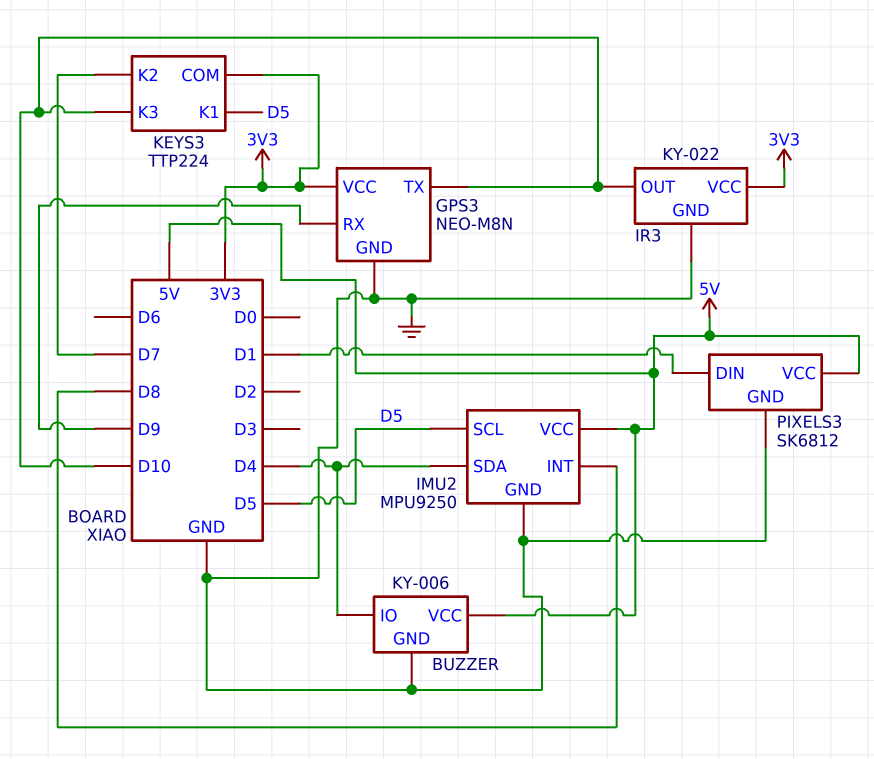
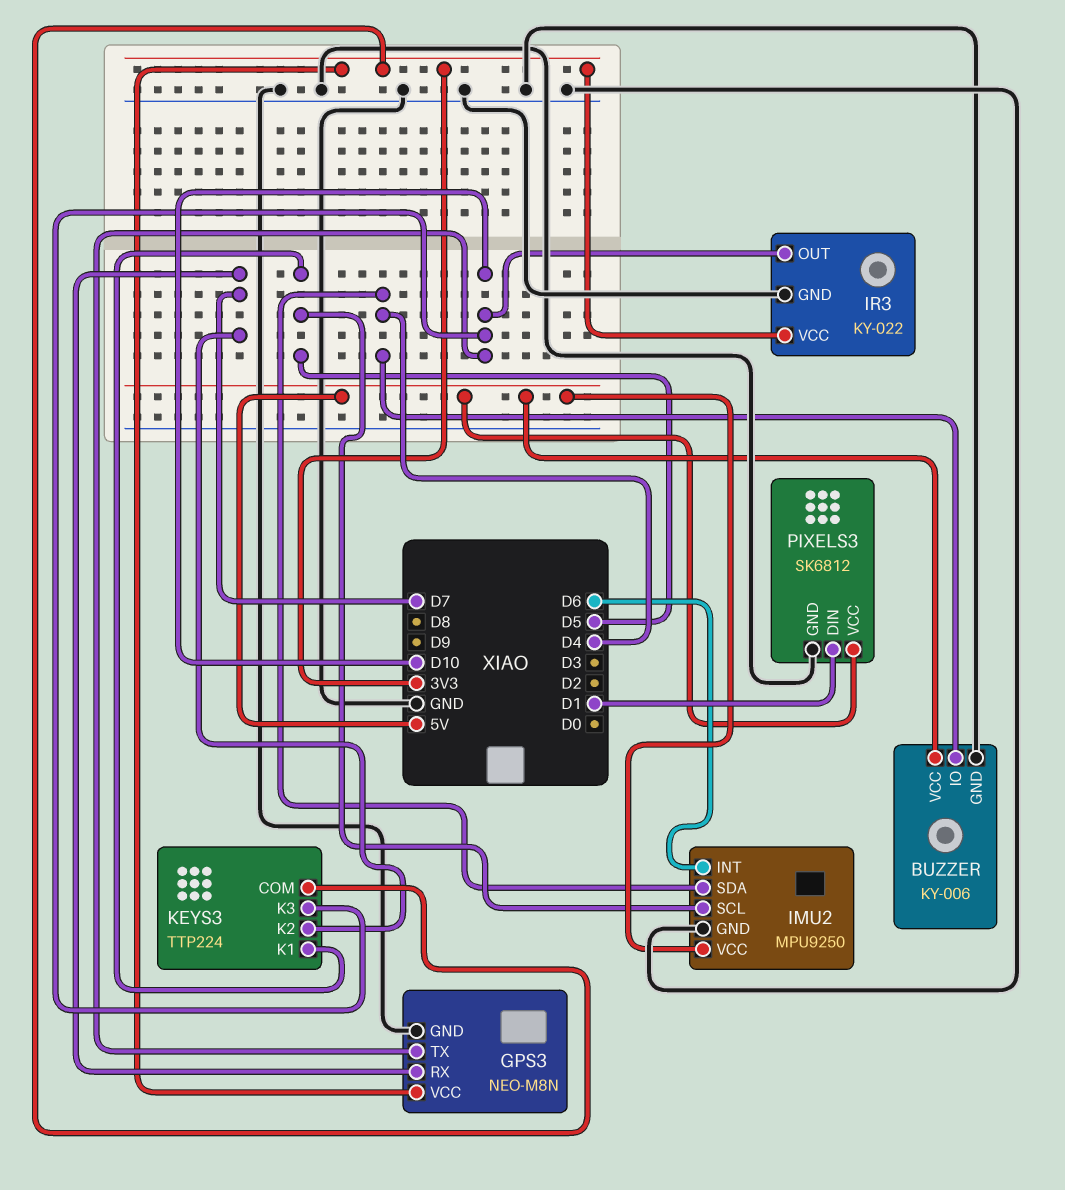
GPS3 pin RX: D9 -> D7
IMU2 pin INT: D8 -> D6

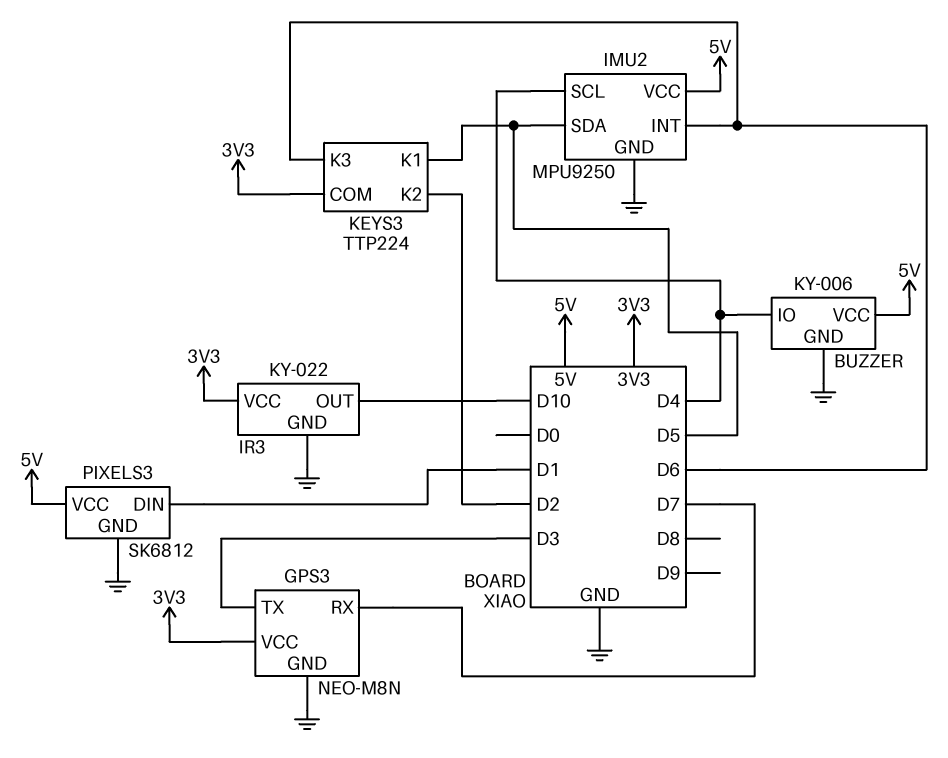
GPS3 pin TX: D10 -> D3
IMU2 pin SCL: D5 -> D4
IMU2 pin SDA: D4 -> D5
KEYS3 pin K2: D7 -> D2
KEYS3 pin K3: D10 -> D6

